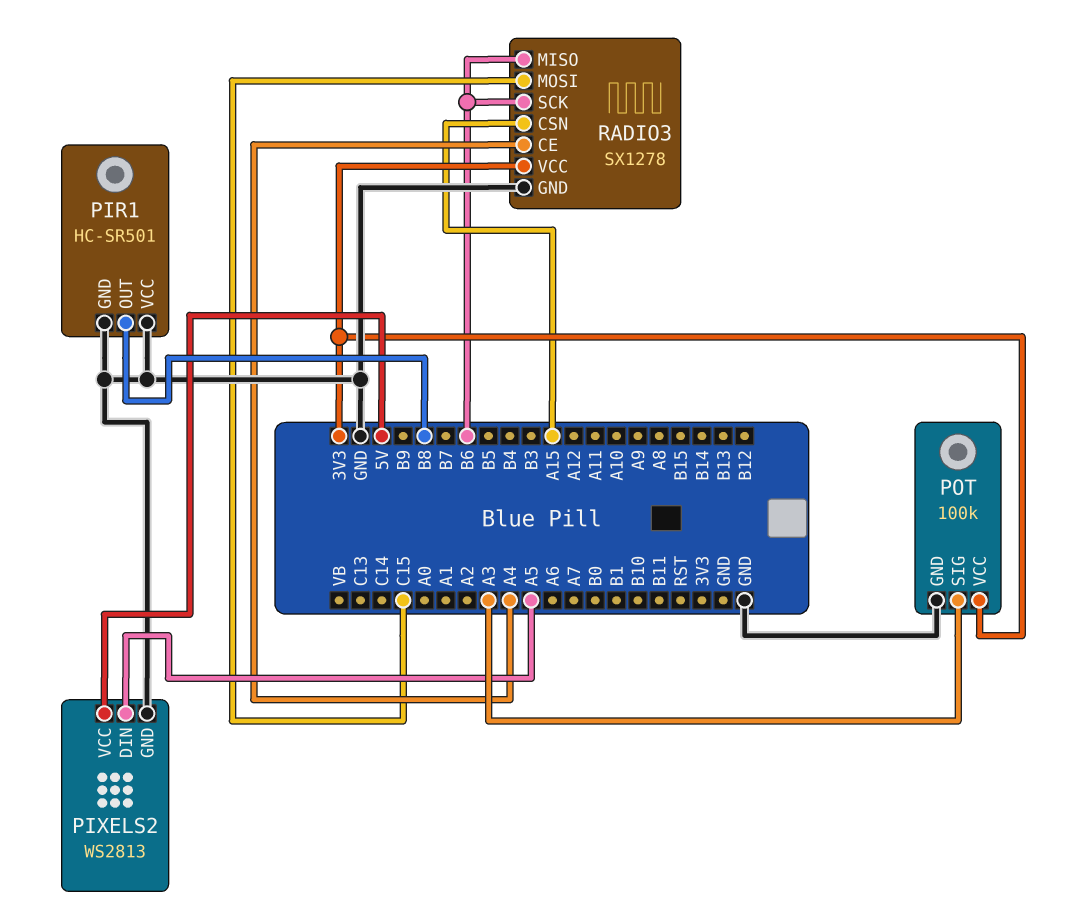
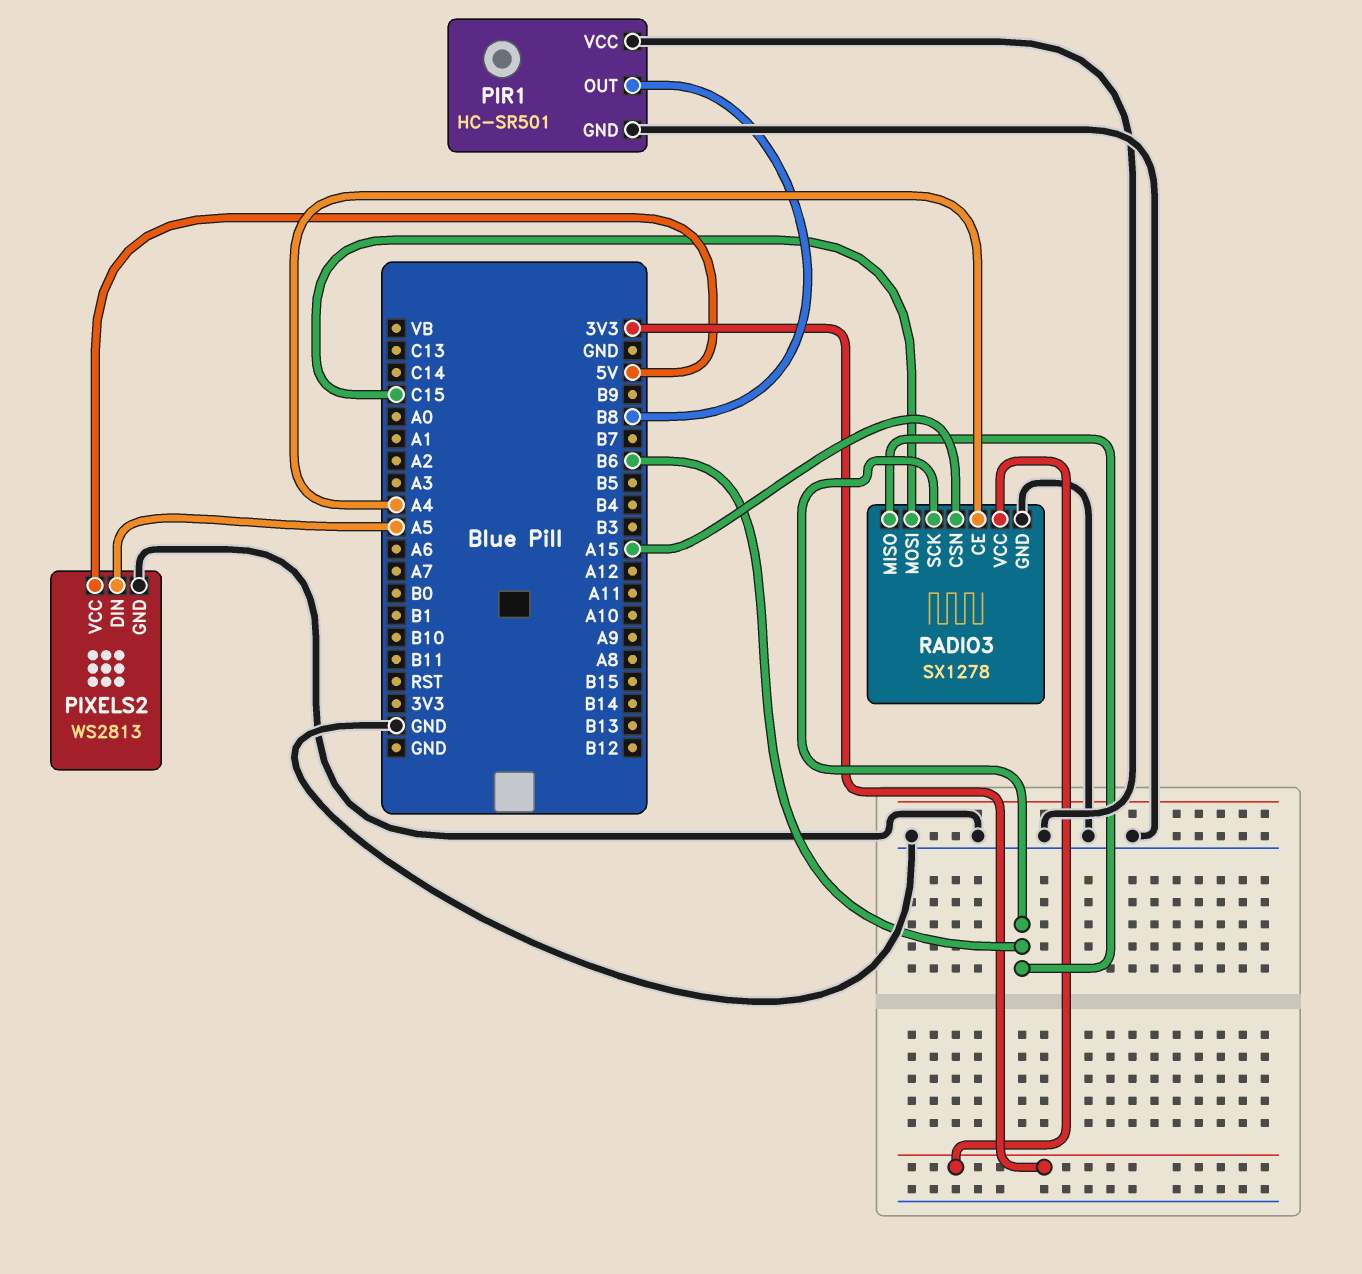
POT: 100k -> none
POT pin GND: GND -> none
POT pin SIG: A3 -> none
POT pin VCC: 3V3 -> none

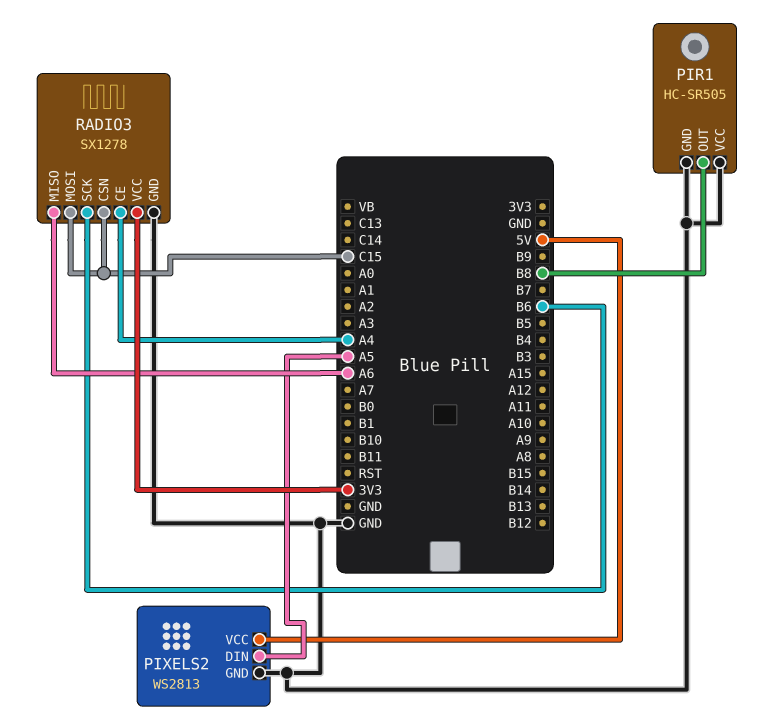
PIR1: HC-SR501 -> HC-SR505
RADIO3 pin CSN: A15 -> C15
RADIO3 pin MISO: B6 -> A6

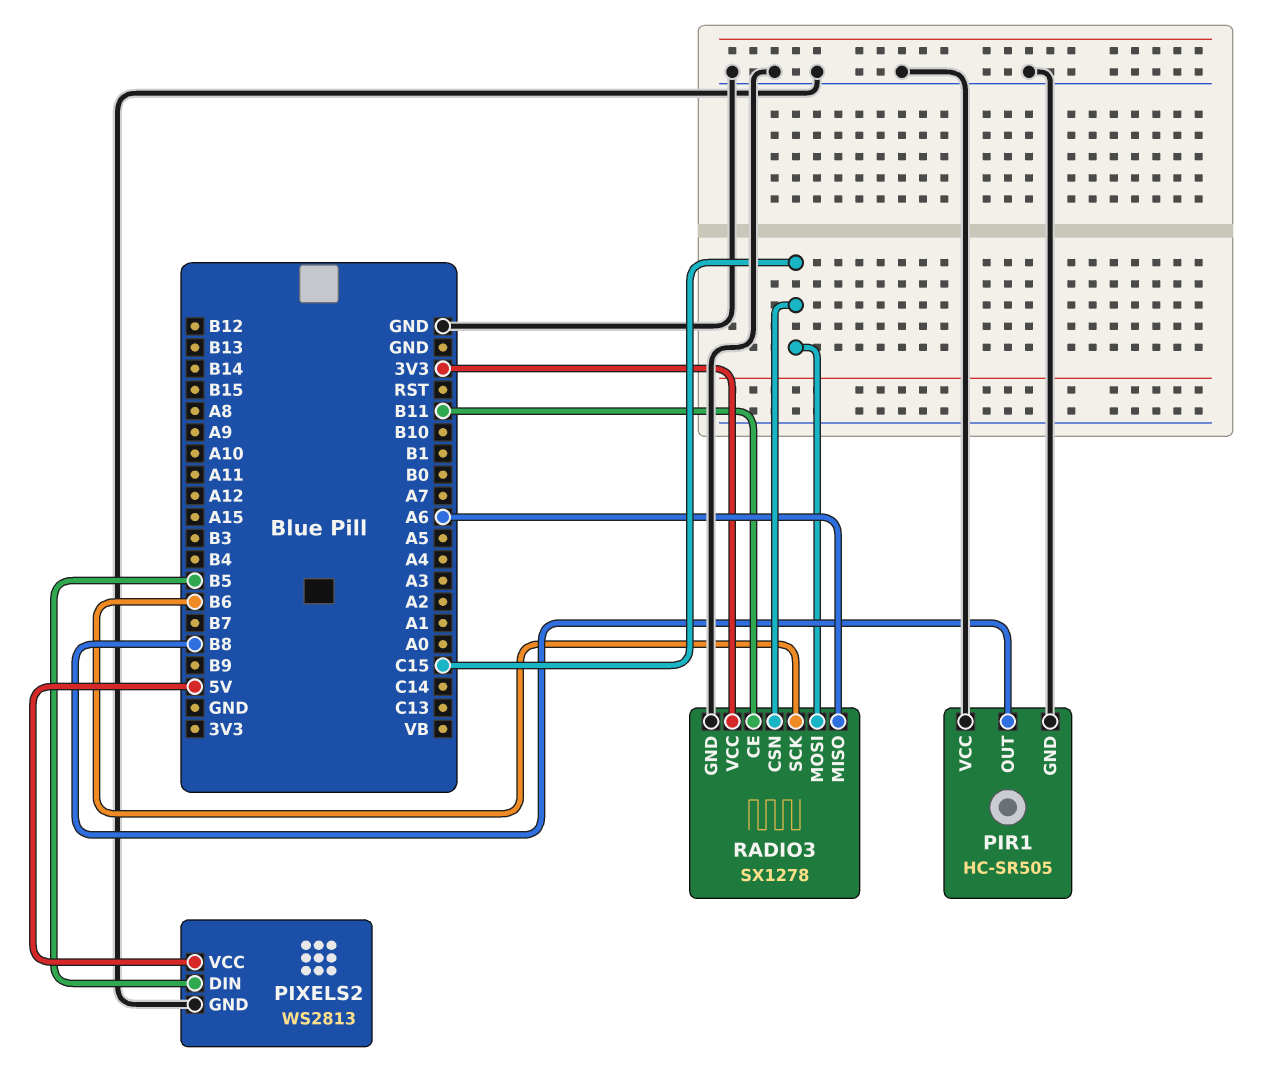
PIXELS2 pin DIN: A5 -> B5
RADIO3 pin CE: A4 -> B11

